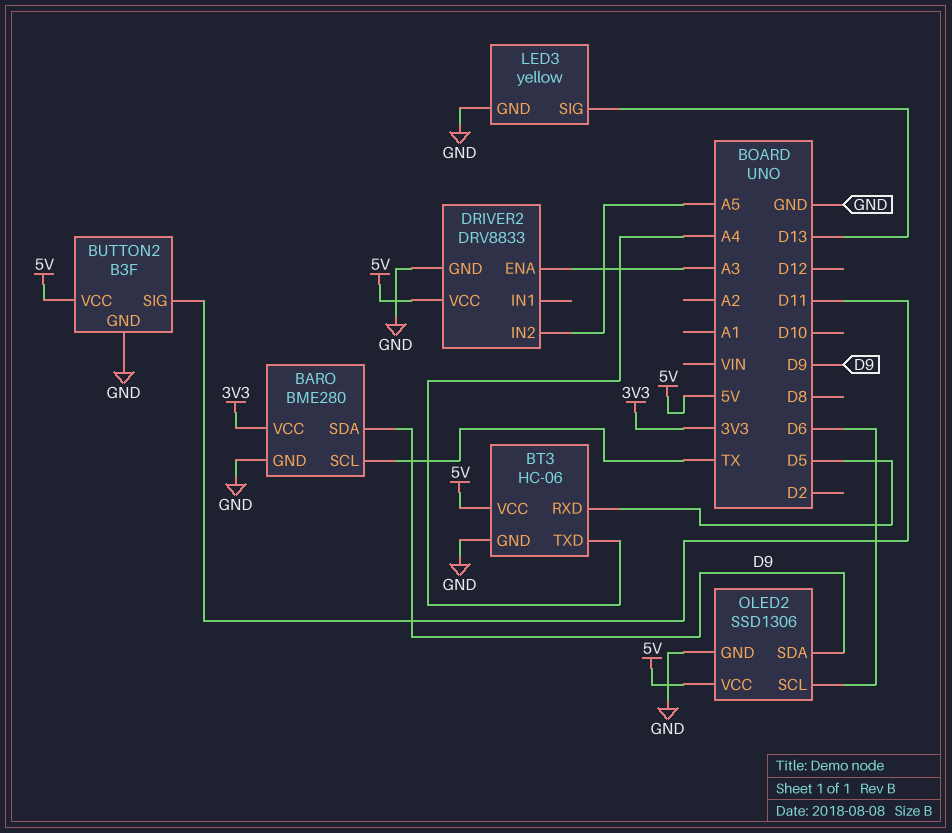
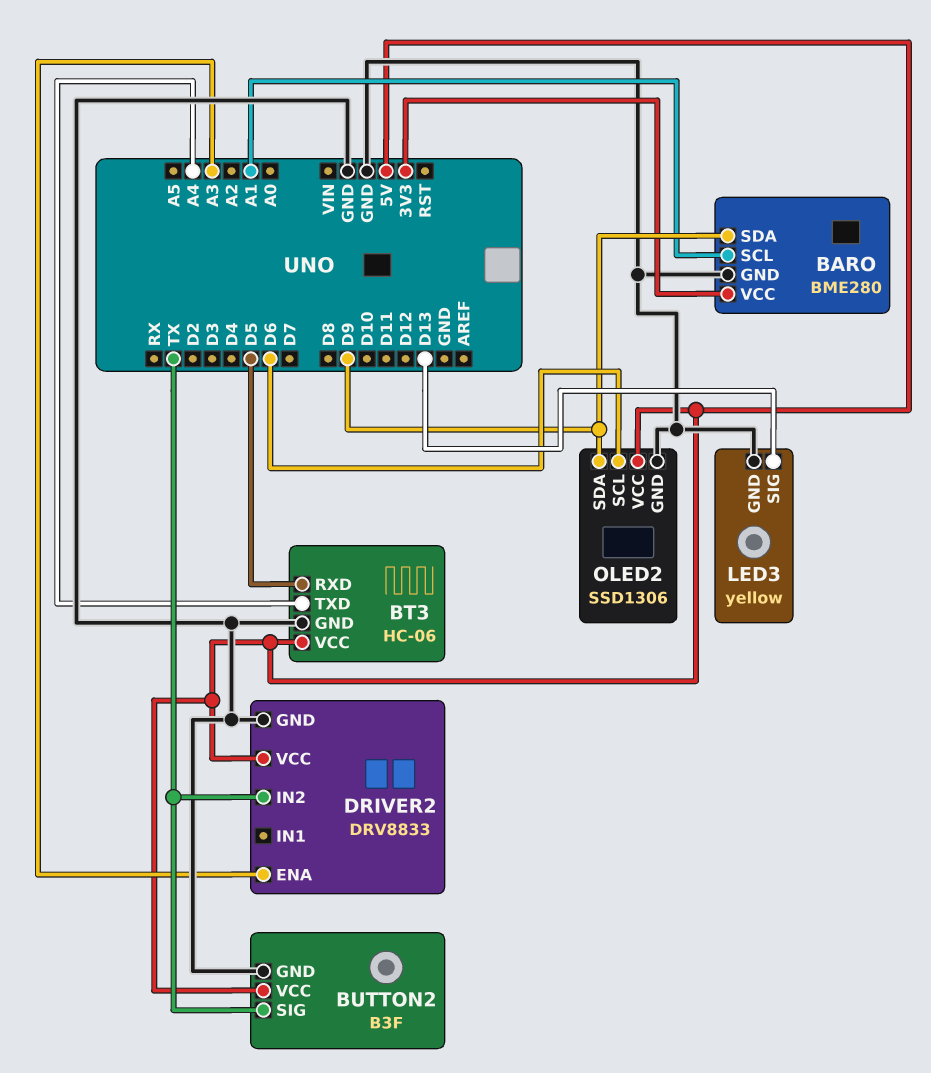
BARO pin SCL: TX -> A1
BUTTON2 pin SIG: D11 -> TX
DRIVER2 pin IN2: A5 -> TX

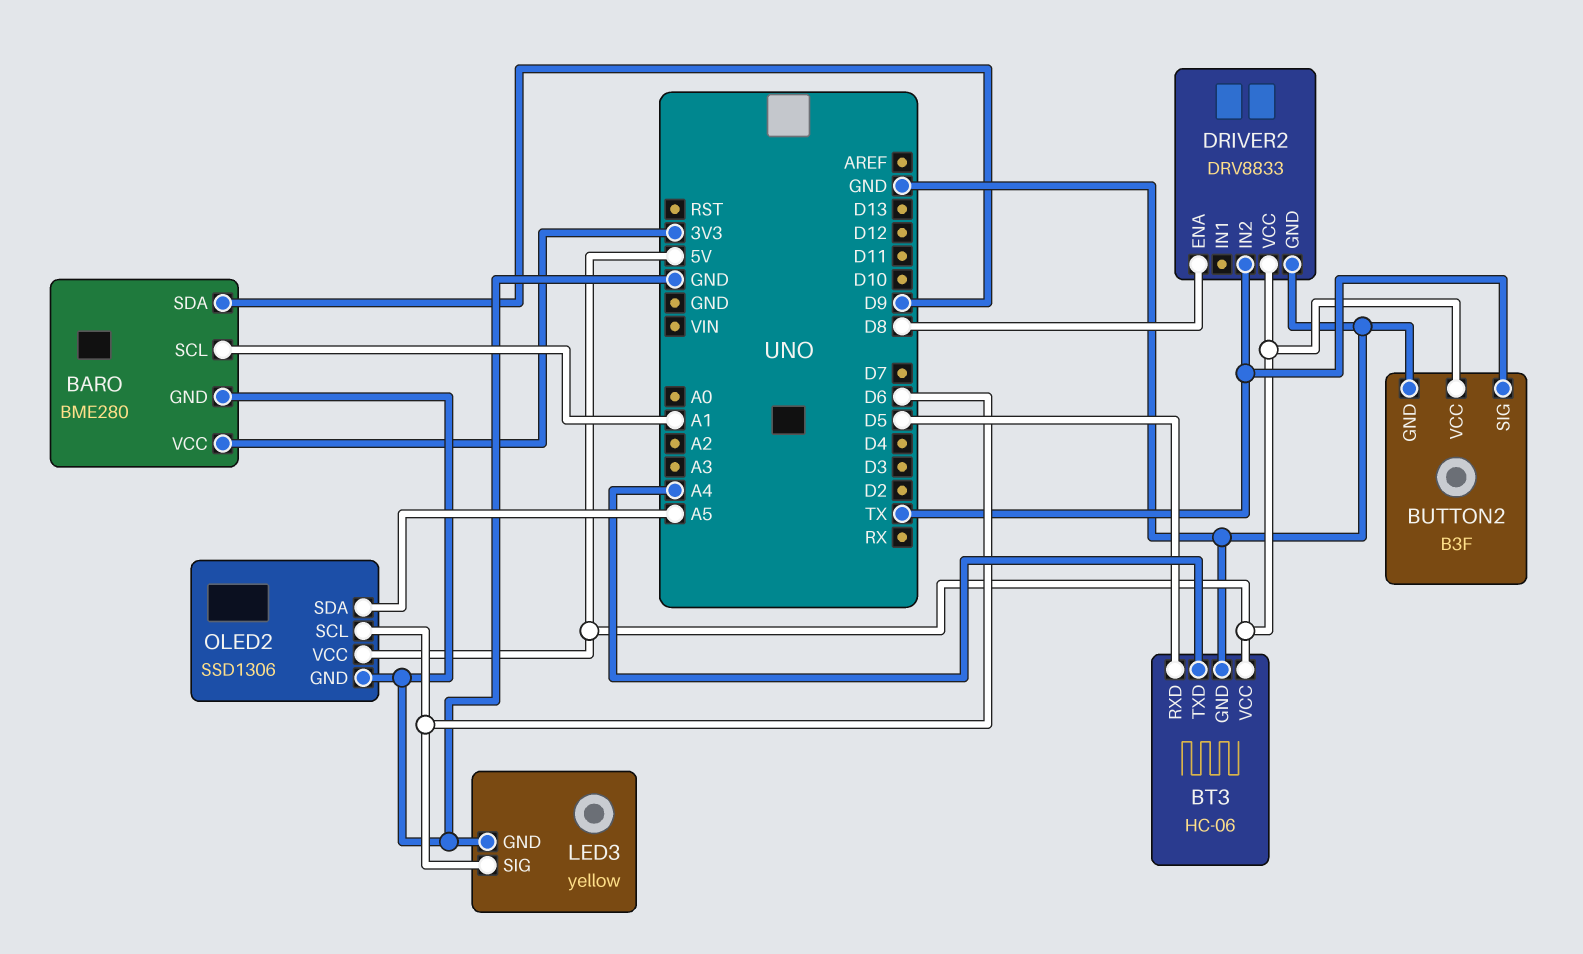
DRIVER2 pin ENA: A3 -> D8
LED3 pin SIG: D13 -> D6
OLED2 pin SDA: D9 -> A5

